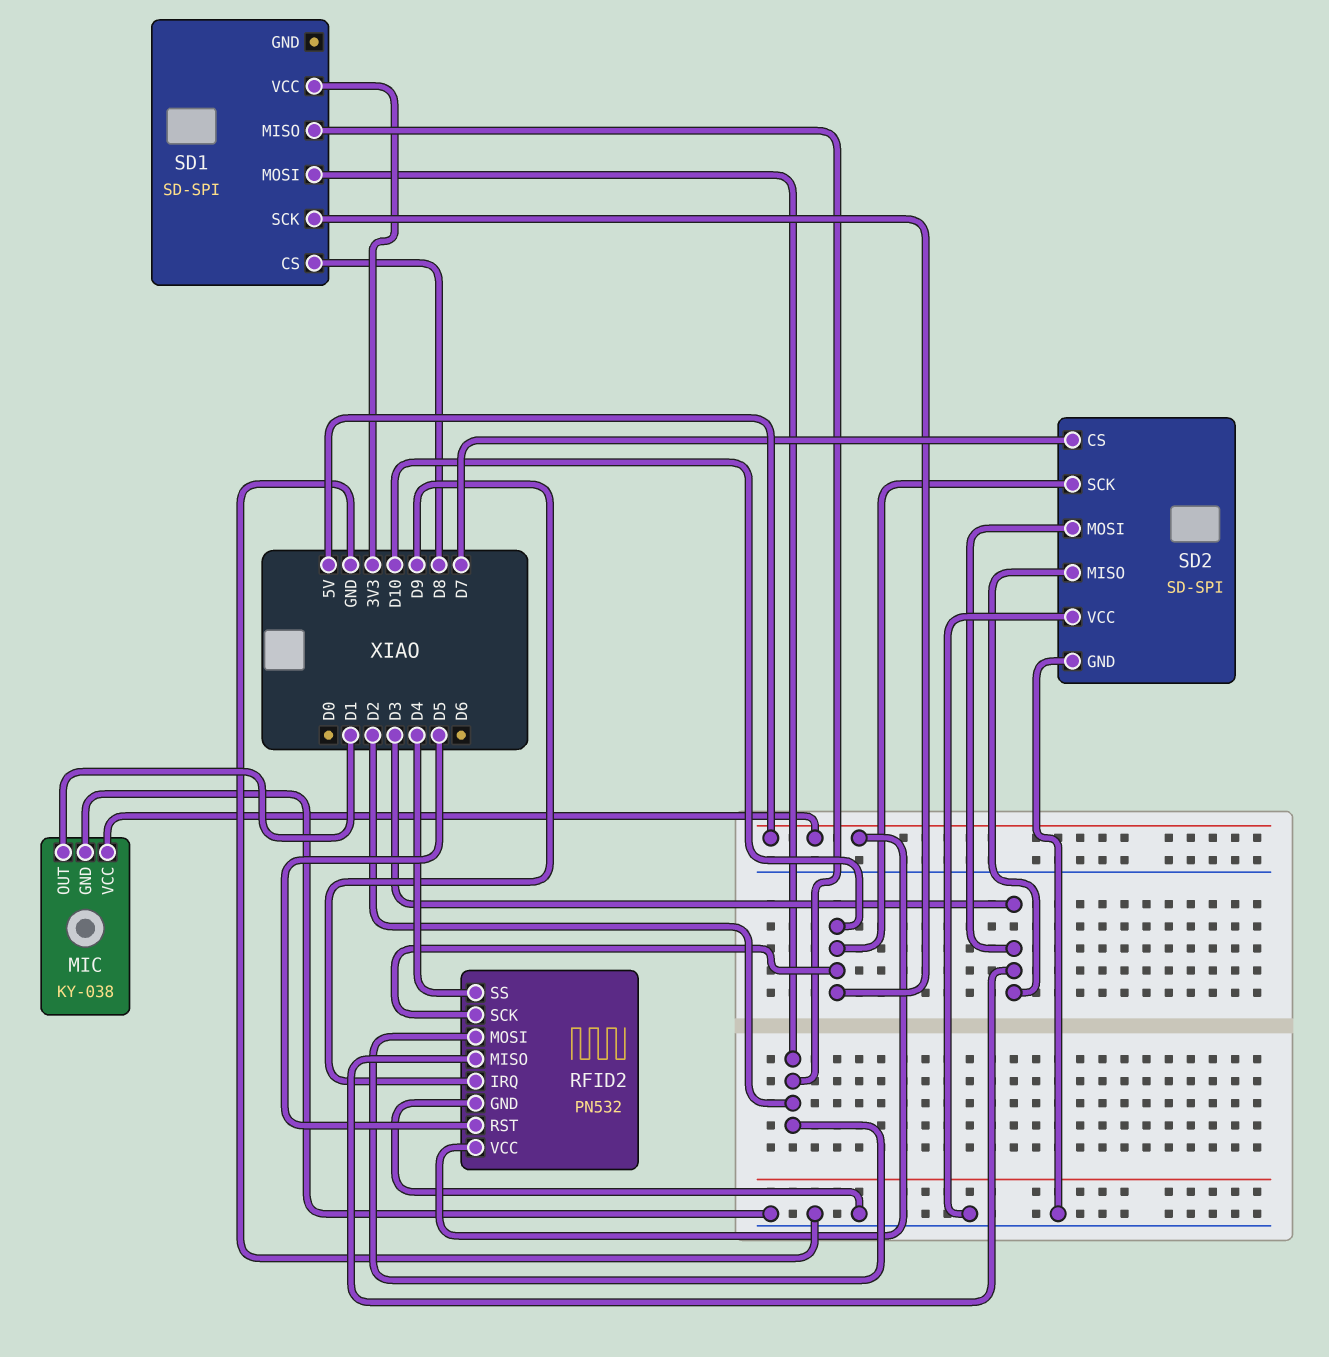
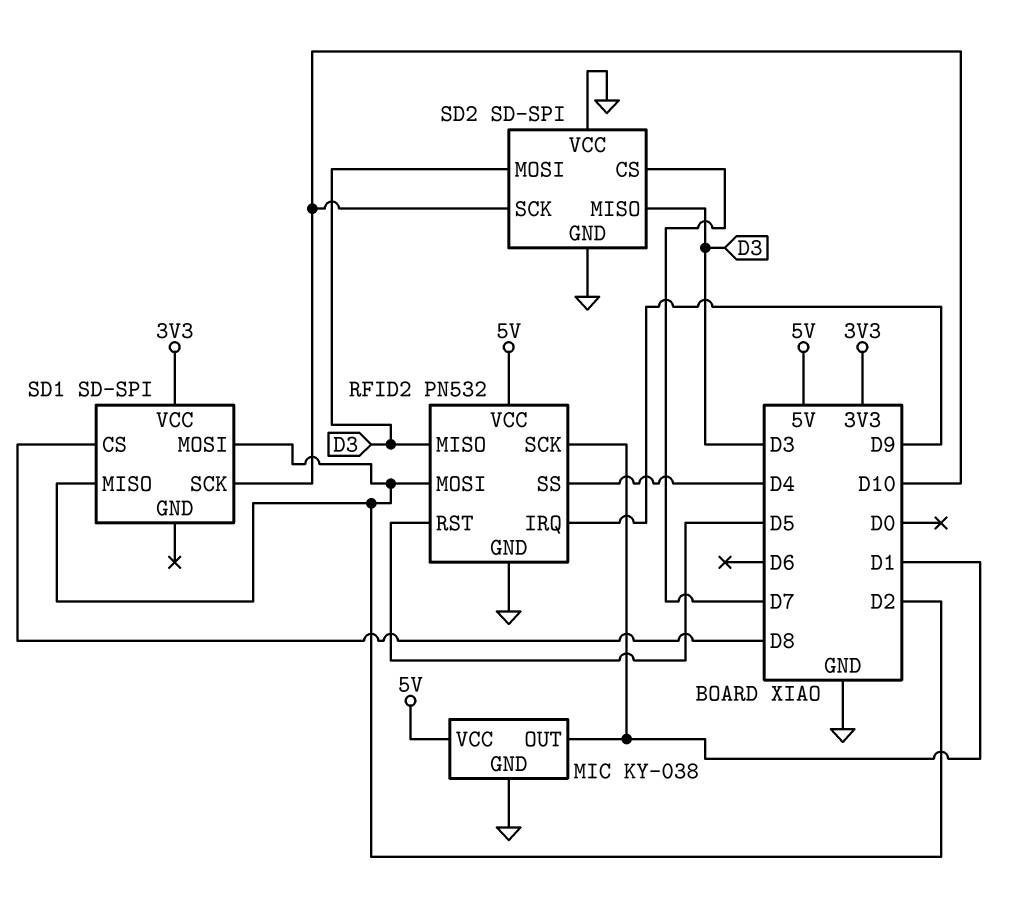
RFID2 pin SCK: D10 -> D1

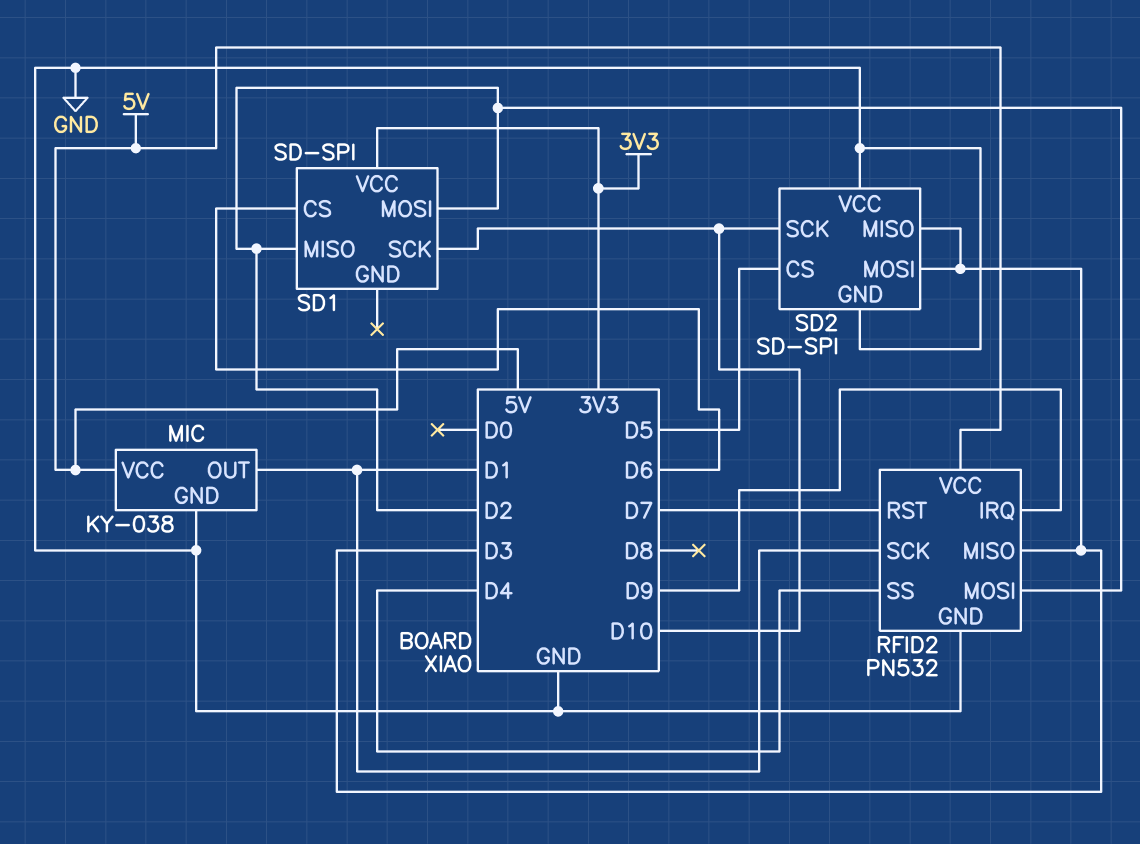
RFID2 pin RST: D5 -> D7
SD1 pin CS: D8 -> D6
SD2 pin CS: D7 -> D5

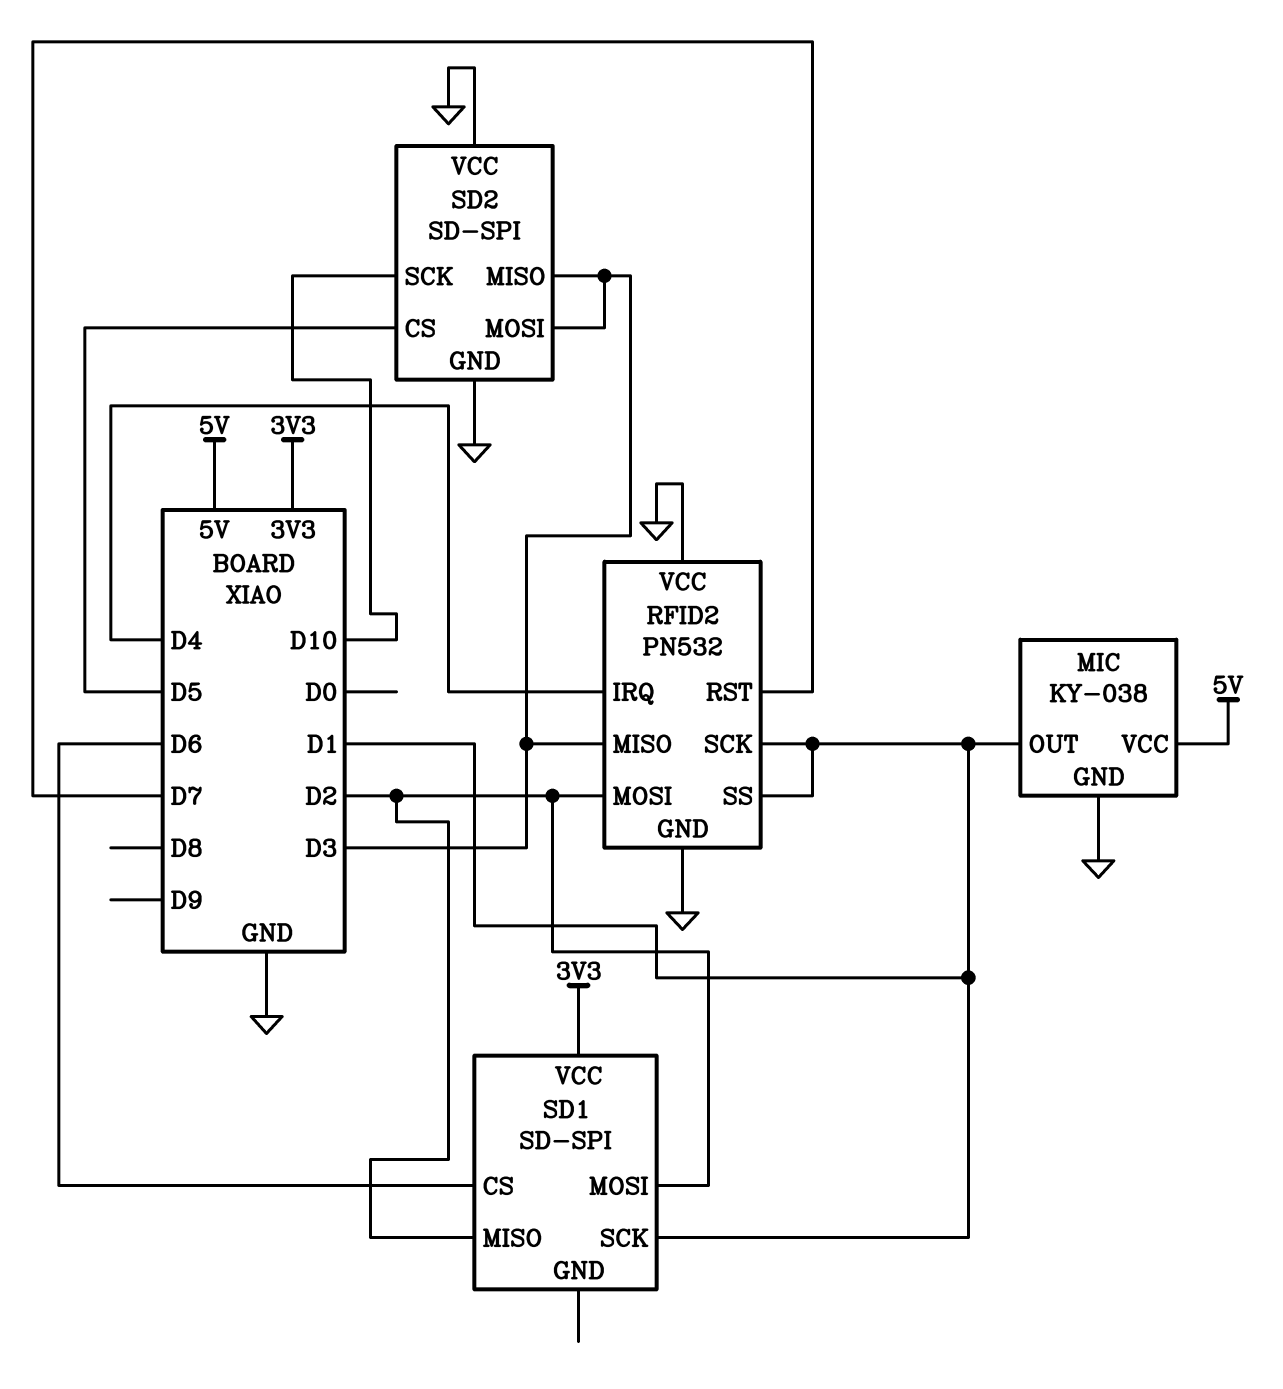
RFID2 pin IRQ: D9 -> D4
RFID2 pin SS: D4 -> D1
RFID2 pin VCC: 5V -> GND
SD1 pin SCK: D10 -> D1

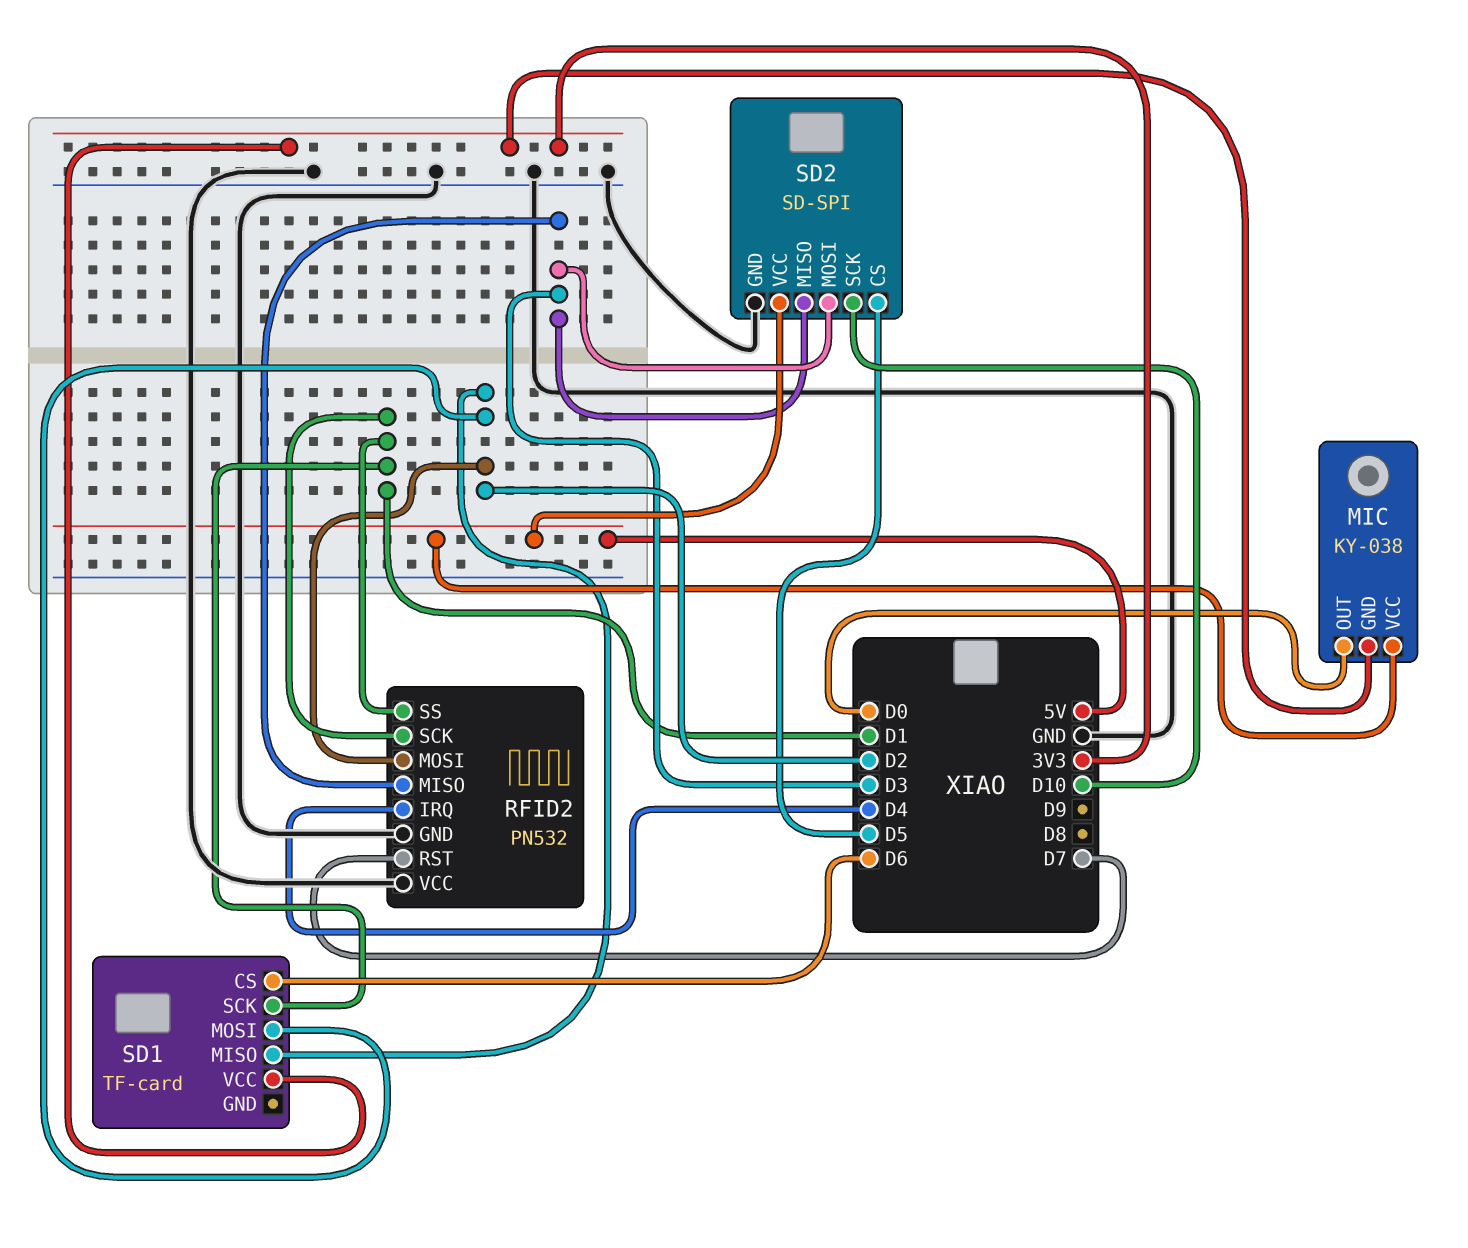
MIC pin GND: GND -> 3V3
MIC pin OUT: D1 -> D0
SD1: SD-SPI -> TF-card
SD2 pin VCC: GND -> 5V

